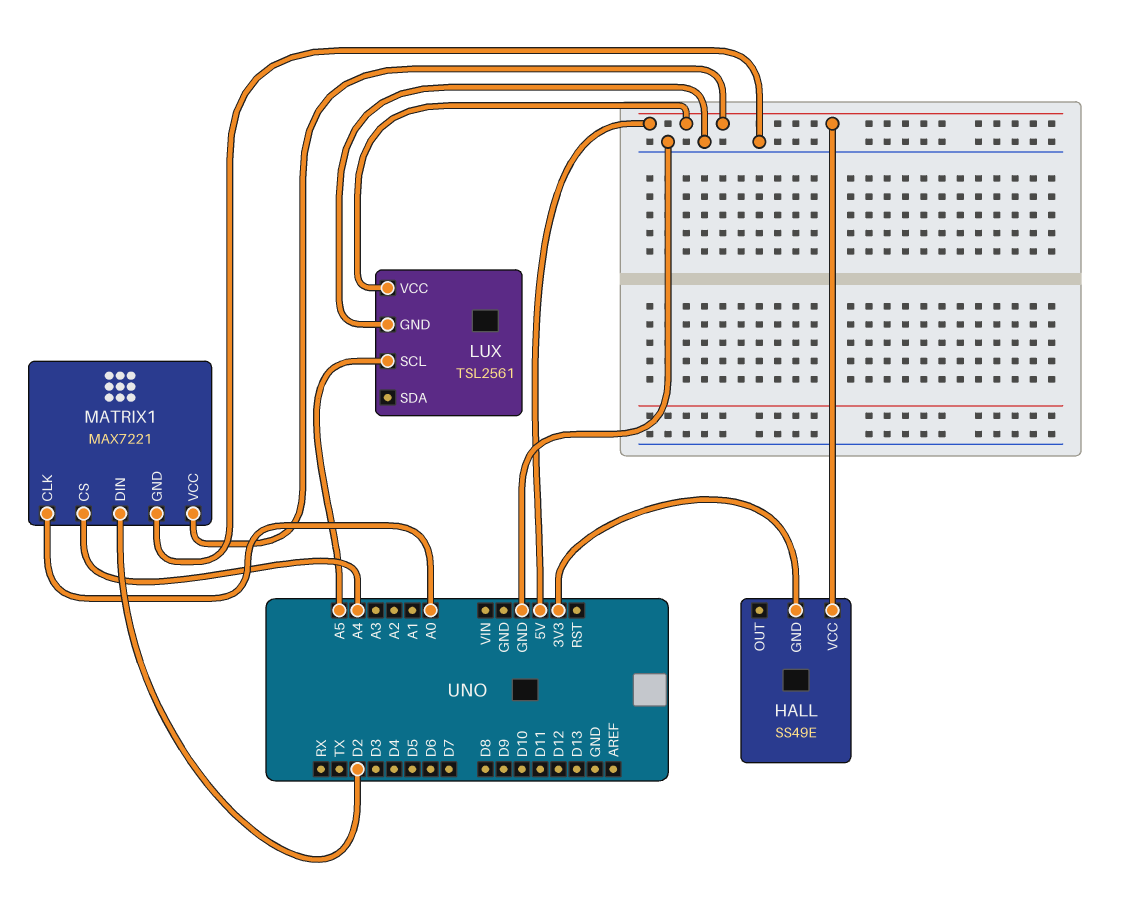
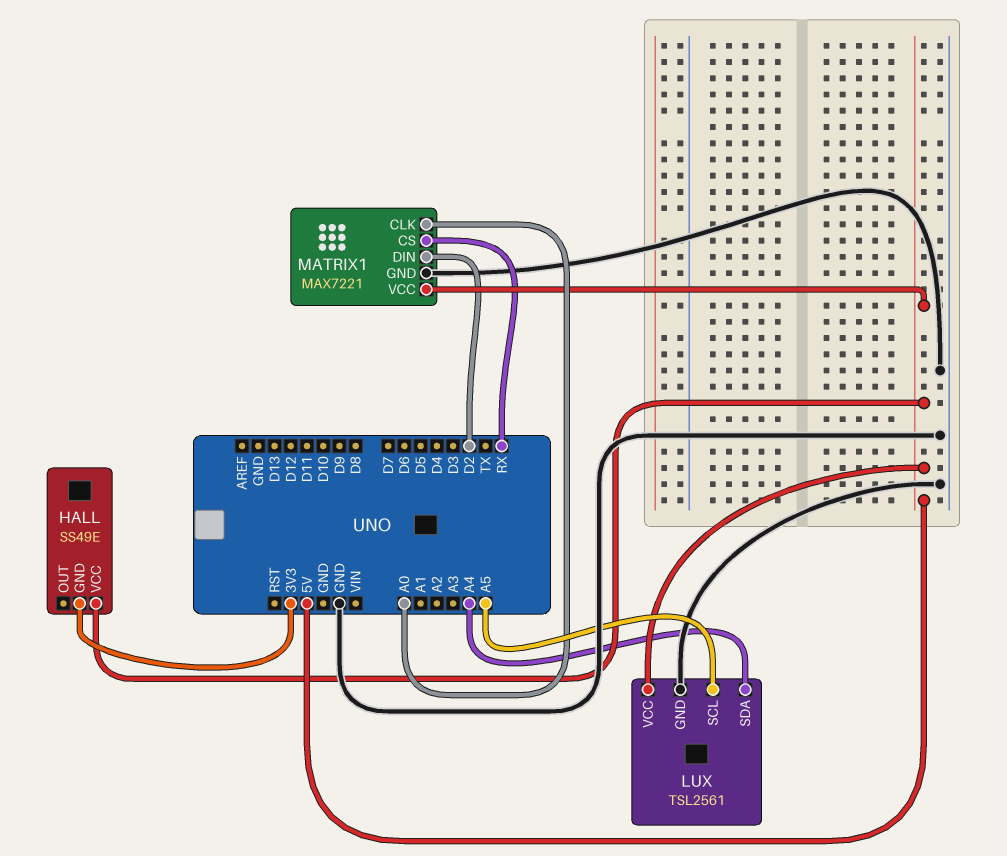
LUX pin SDA: none -> A4
MATRIX1 pin CS: A4 -> RX

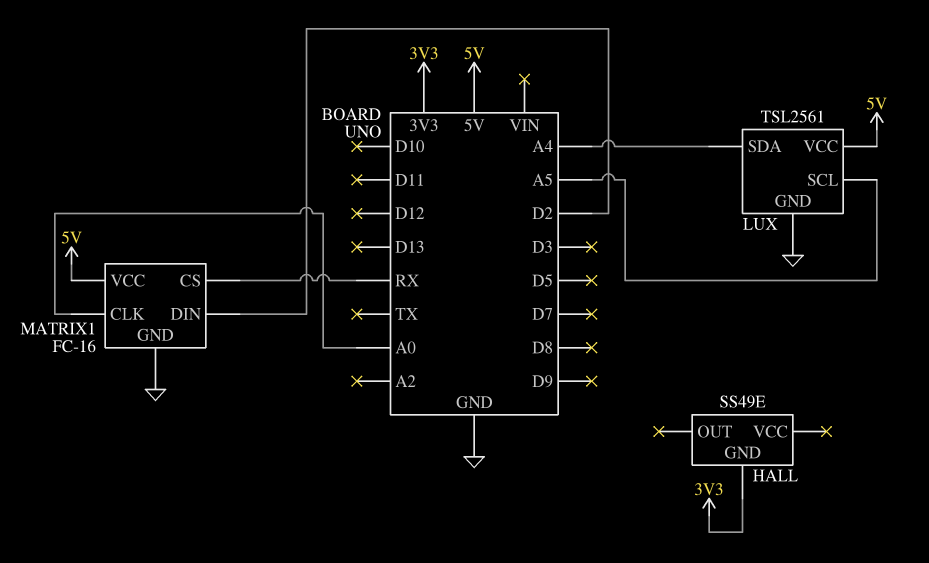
HALL pin VCC: 5V -> none
MATRIX1: MAX7221 -> FC-16

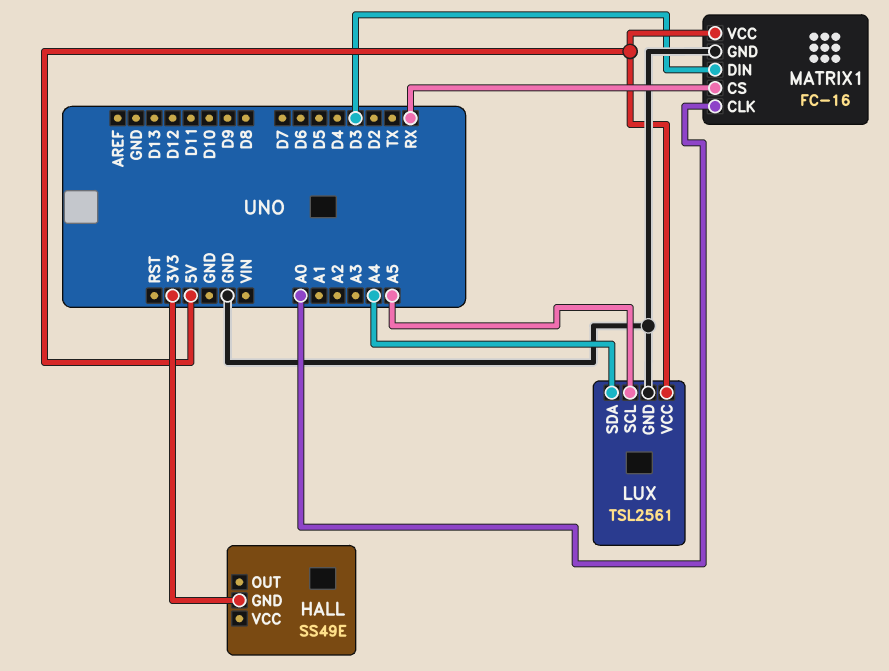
MATRIX1 pin DIN: D2 -> D3

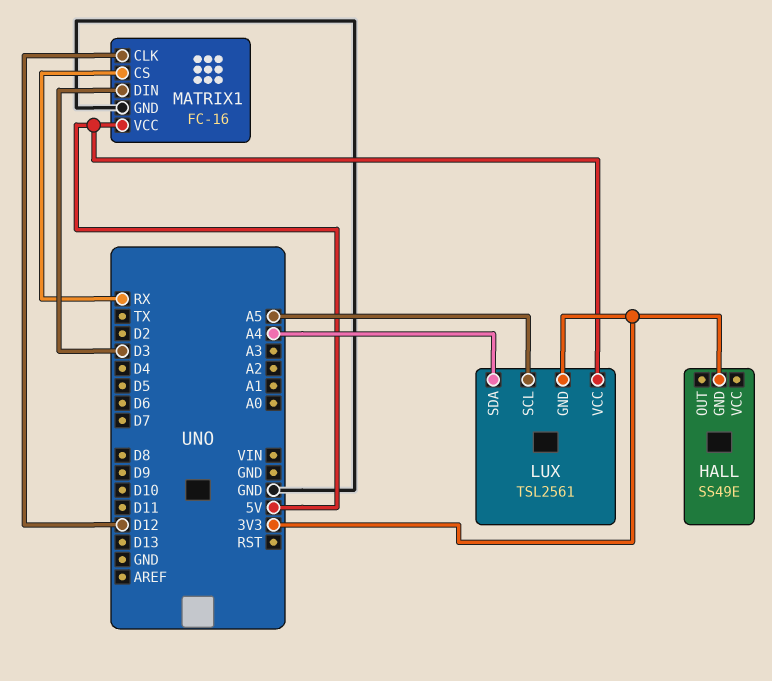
LUX pin GND: GND -> 3V3
MATRIX1 pin CLK: A0 -> D12

